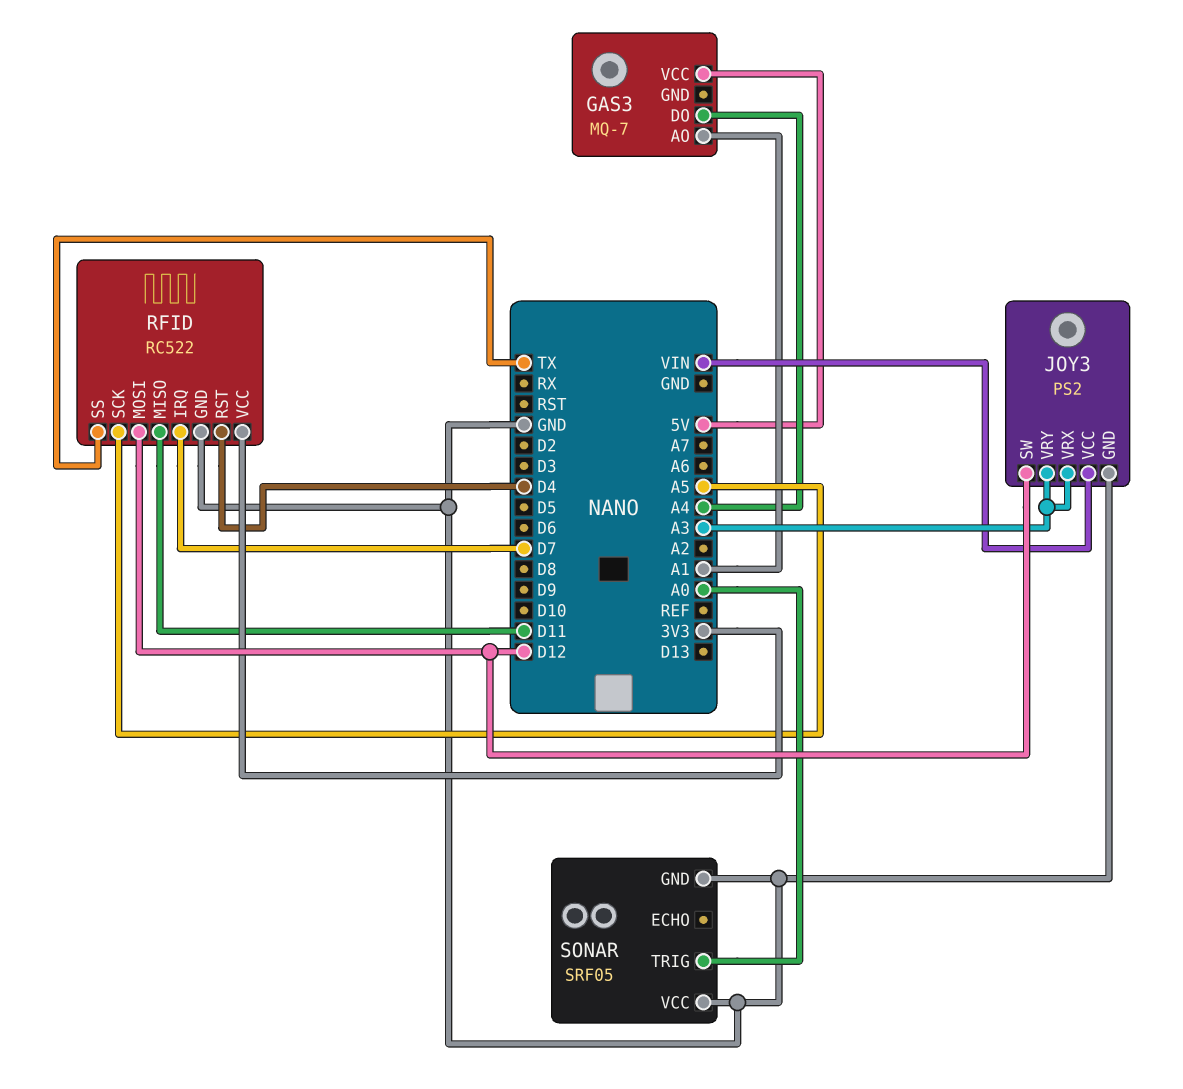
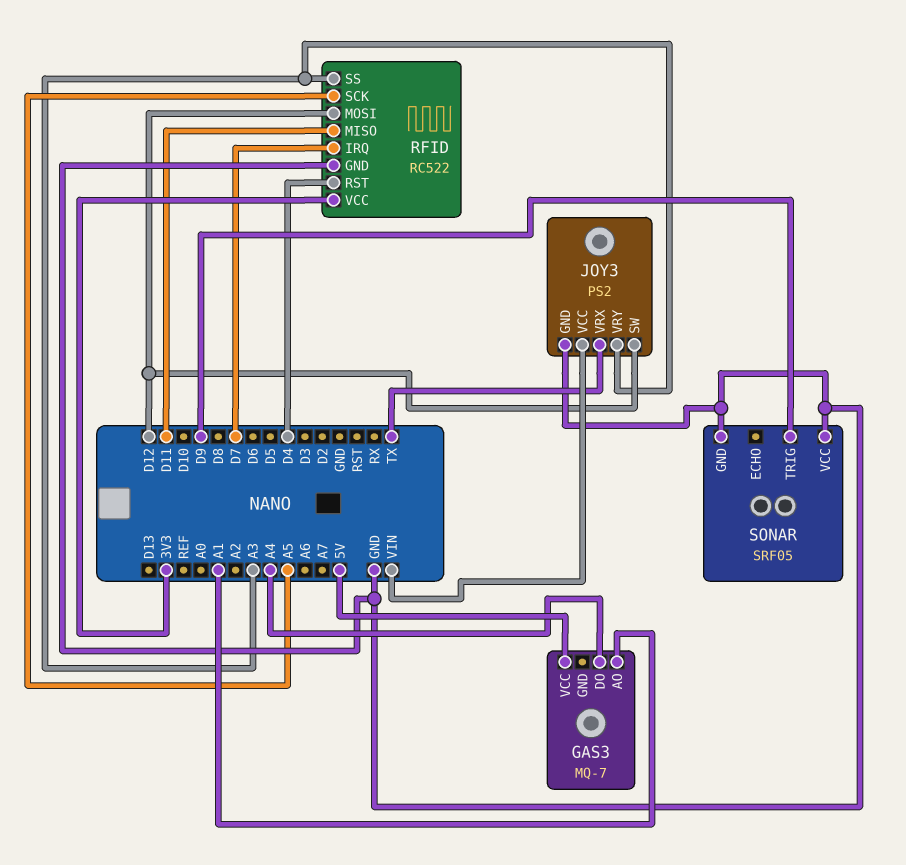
JOY3 pin VRX: A3 -> TX
RFID pin SS: TX -> A3
SONAR pin TRIG: A0 -> D9

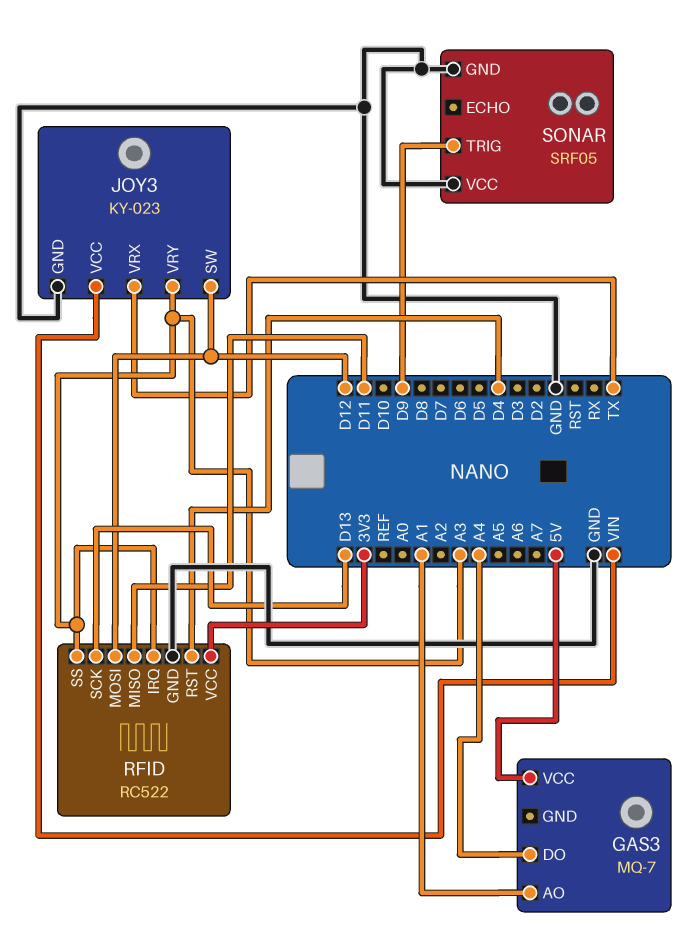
JOY3: PS2 -> KY-023
RFID pin IRQ: D7 -> A3
RFID pin SCK: A5 -> D13

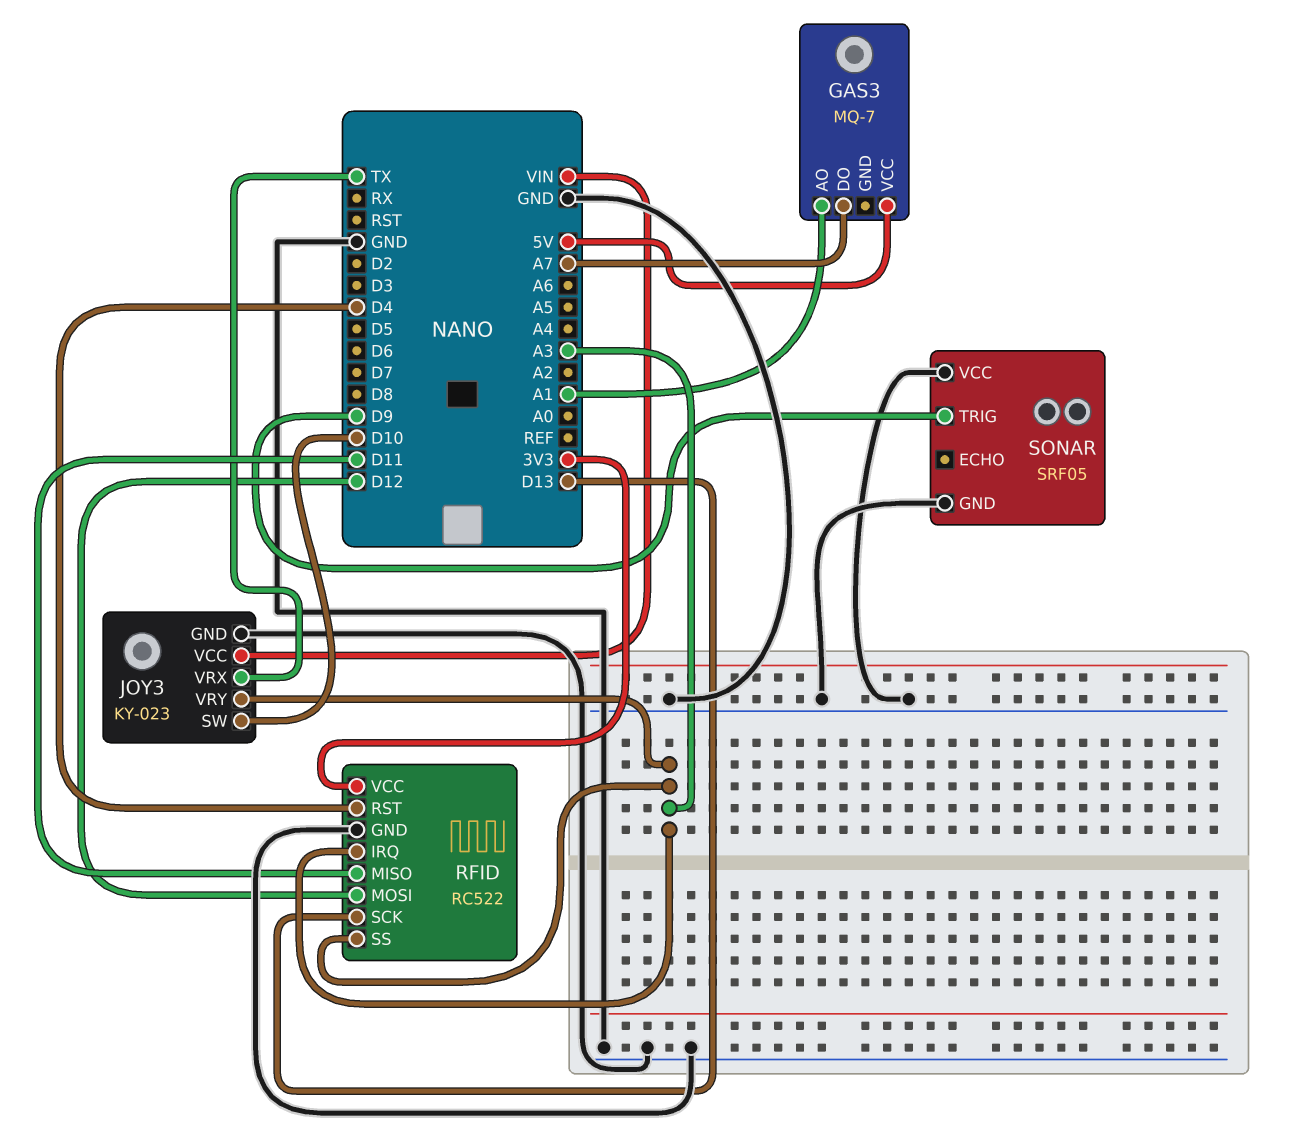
GAS3 pin DO: A4 -> A7
JOY3 pin SW: D12 -> D10

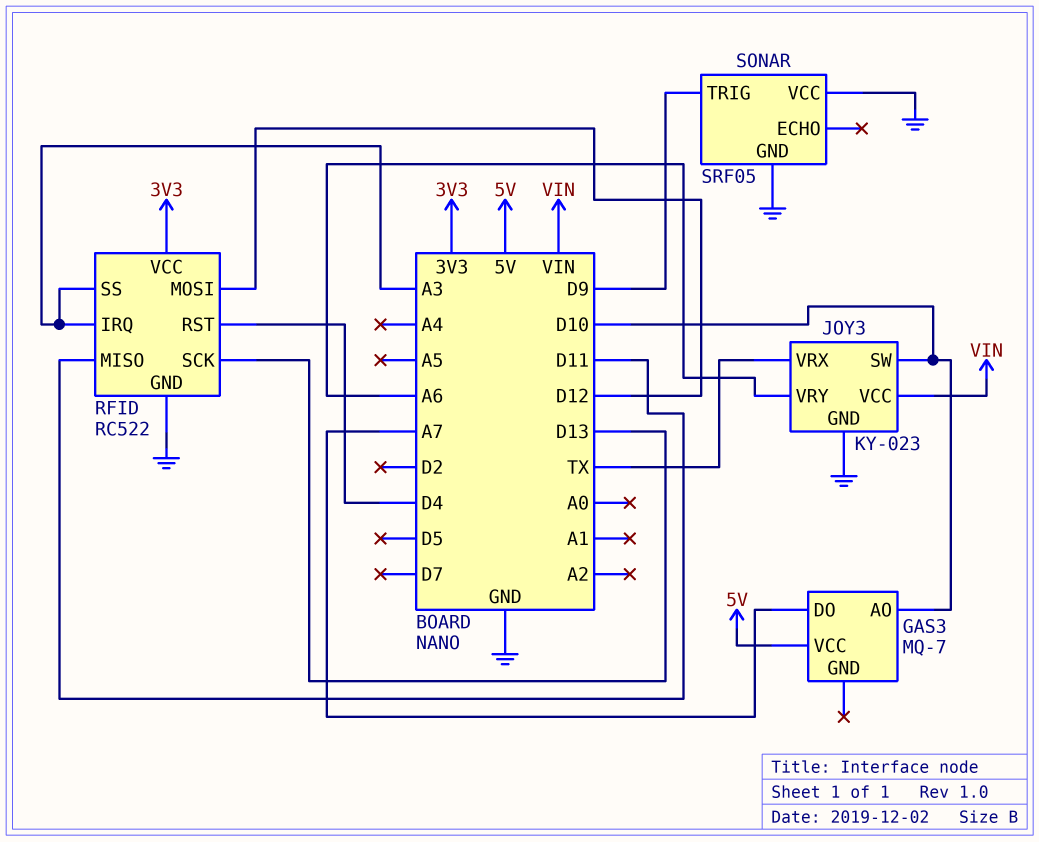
GAS3 pin AO: A1 -> D10
JOY3 pin VRY: A3 -> A6

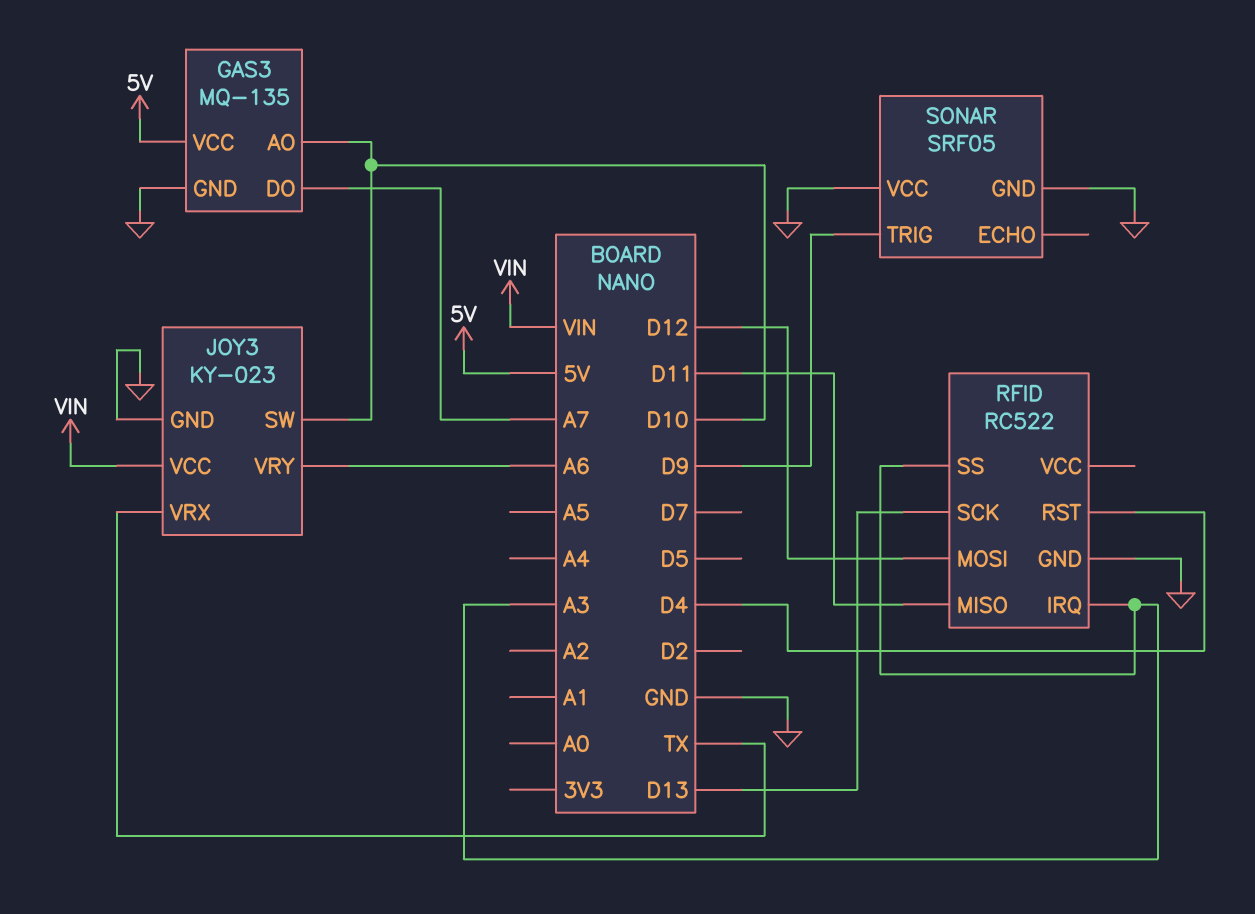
GAS3: MQ-7 -> MQ-135
GAS3 pin GND: none -> GND
RFID pin VCC: 3V3 -> none

